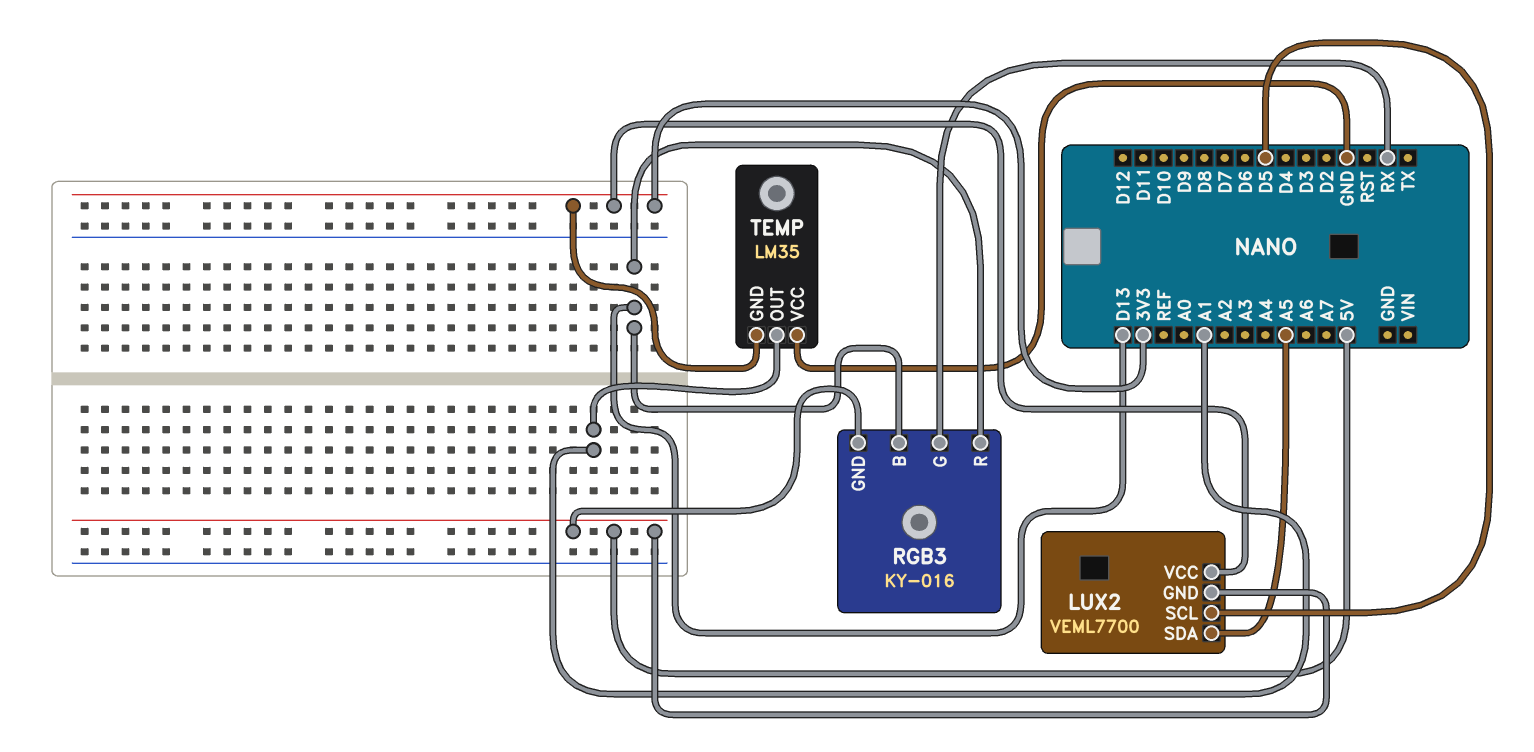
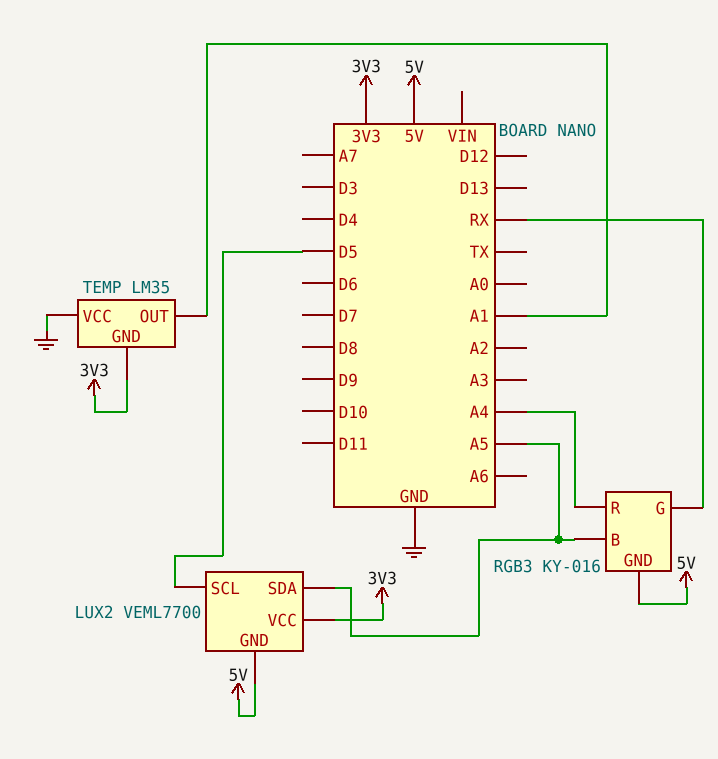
RGB3 pin B: D13 -> A5
RGB3 pin R: D13 -> A4

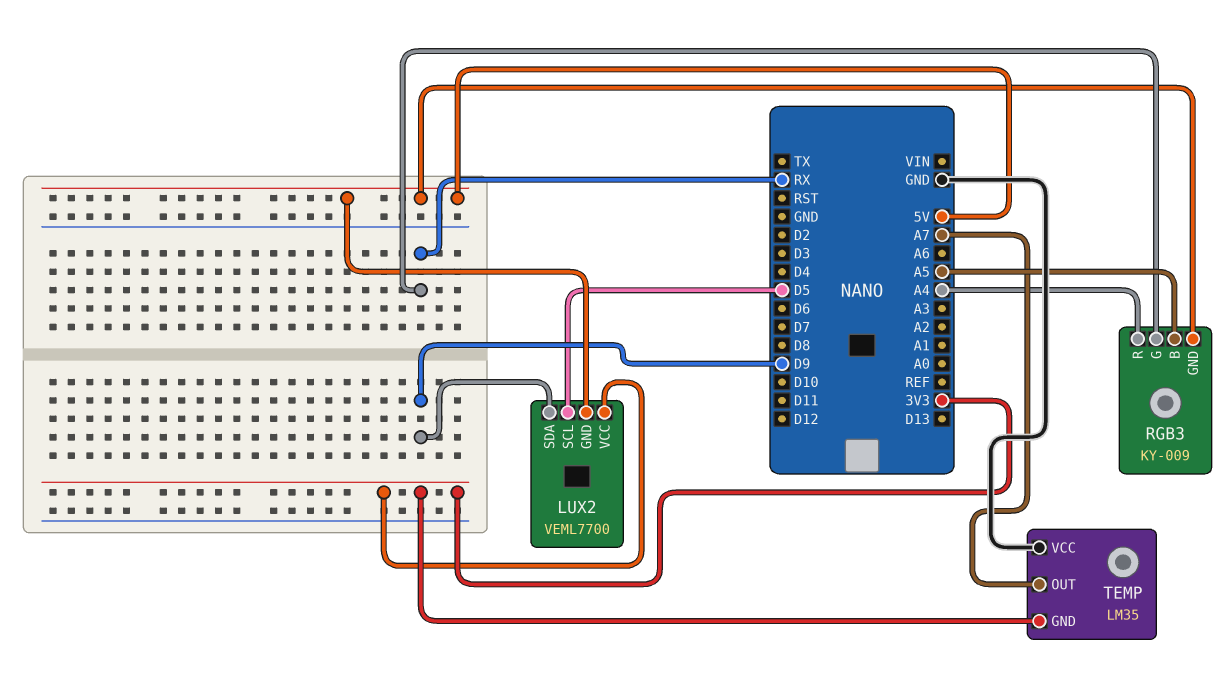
LUX2 pin SDA: A5 -> D9
RGB3: KY-016 -> KY-009
TEMP pin OUT: A1 -> A7

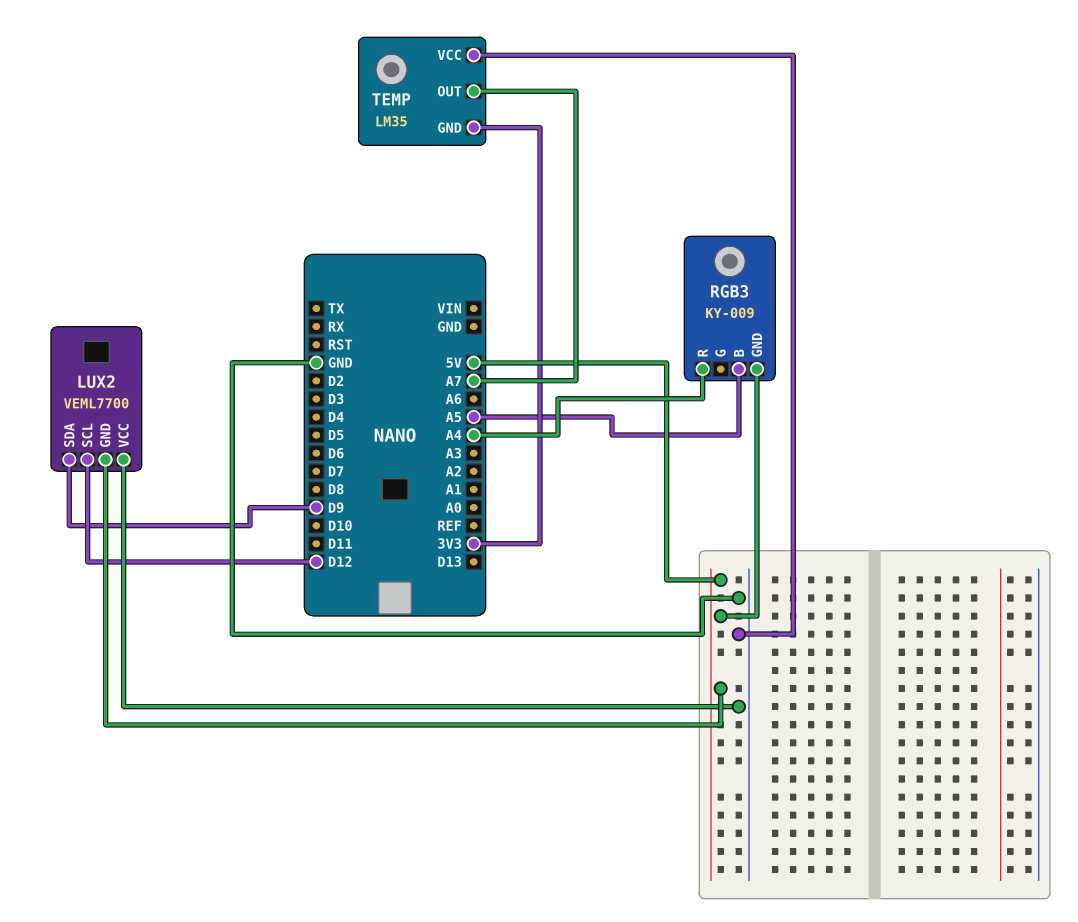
LUX2 pin SCL: D5 -> D12
LUX2 pin VCC: 3V3 -> GND
RGB3 pin G: RX -> none

